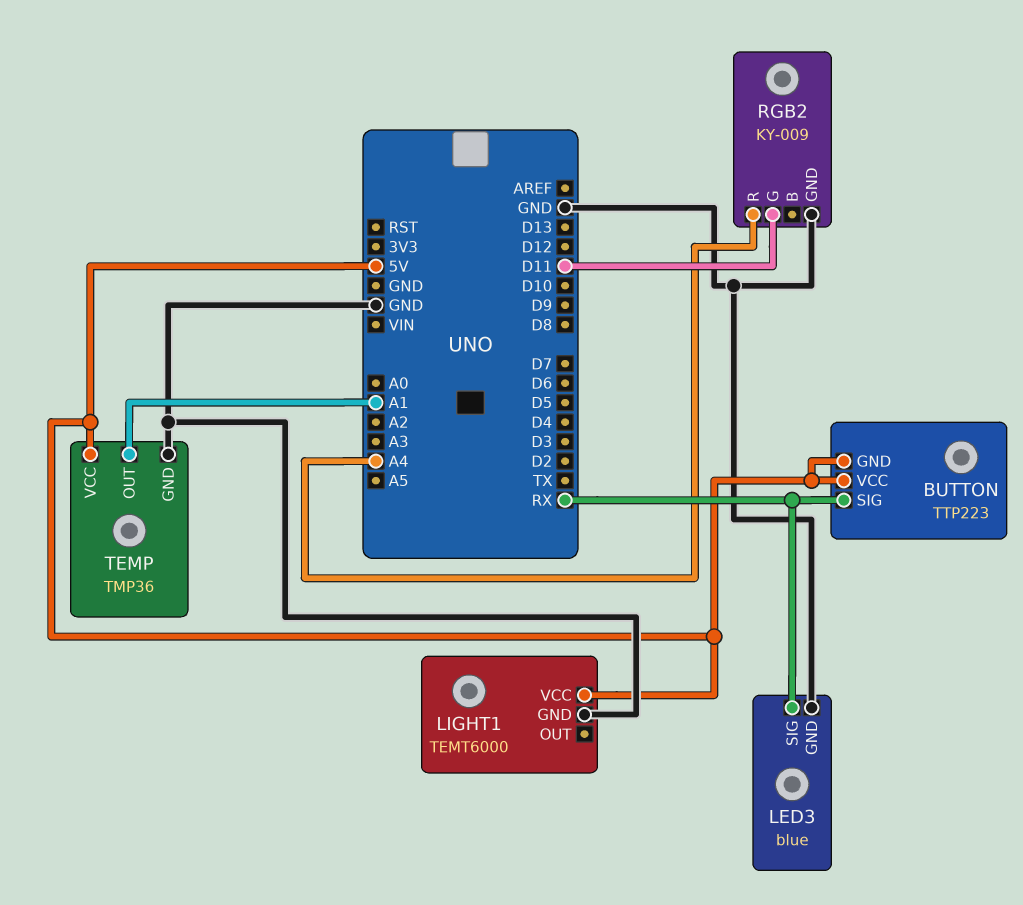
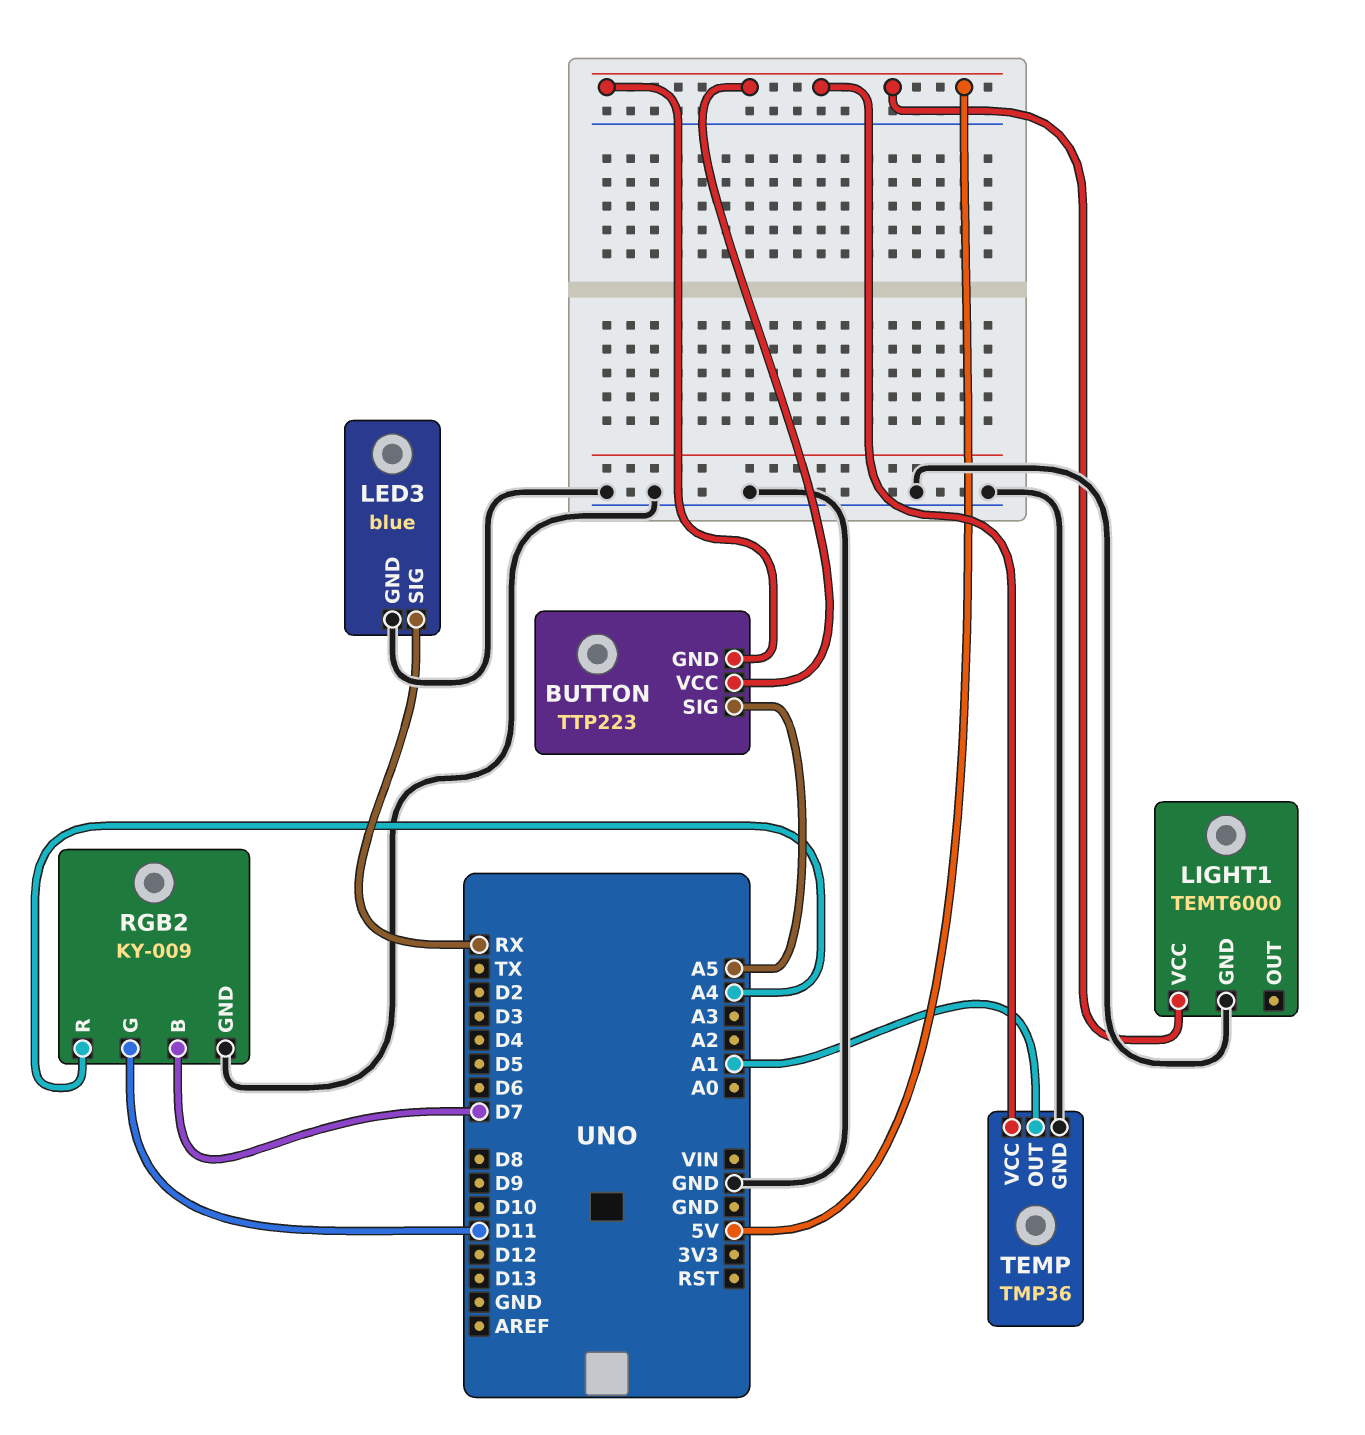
BUTTON pin SIG: RX -> A5
RGB2 pin B: none -> D7

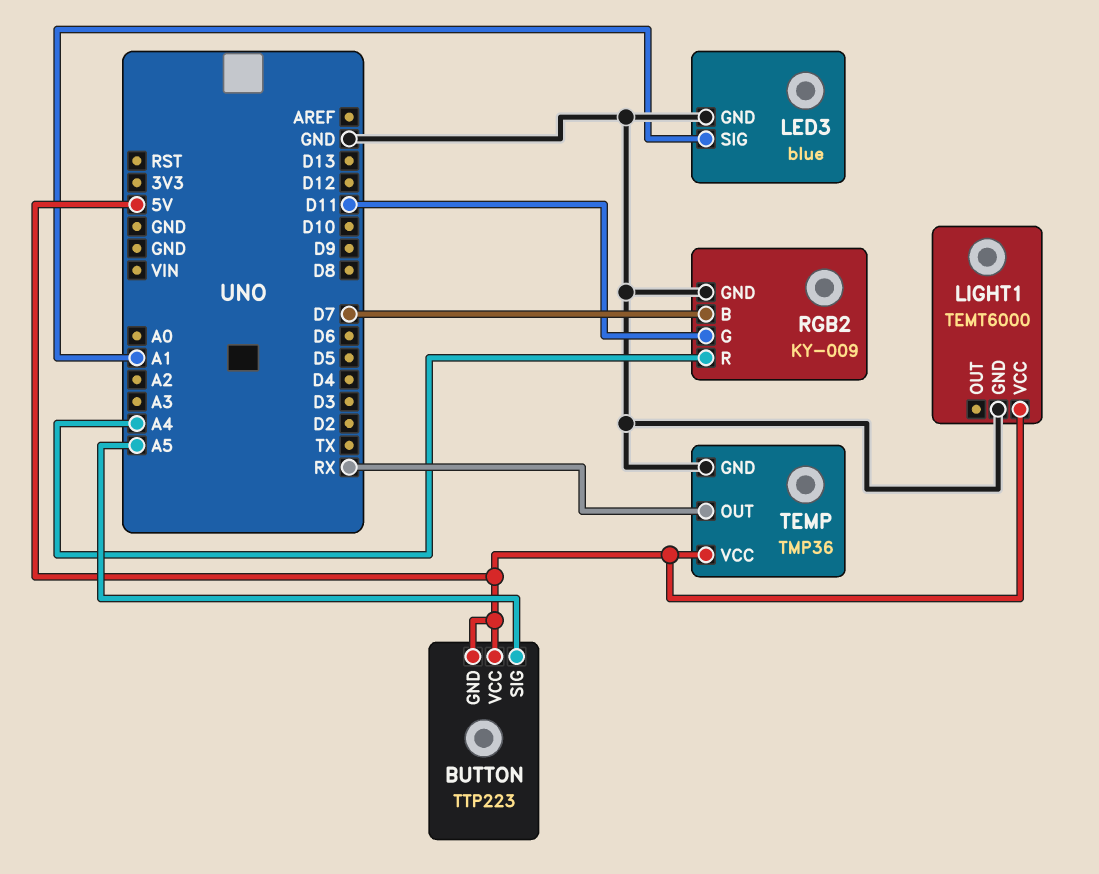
LED3 pin SIG: RX -> A1
TEMP pin OUT: A1 -> RX

